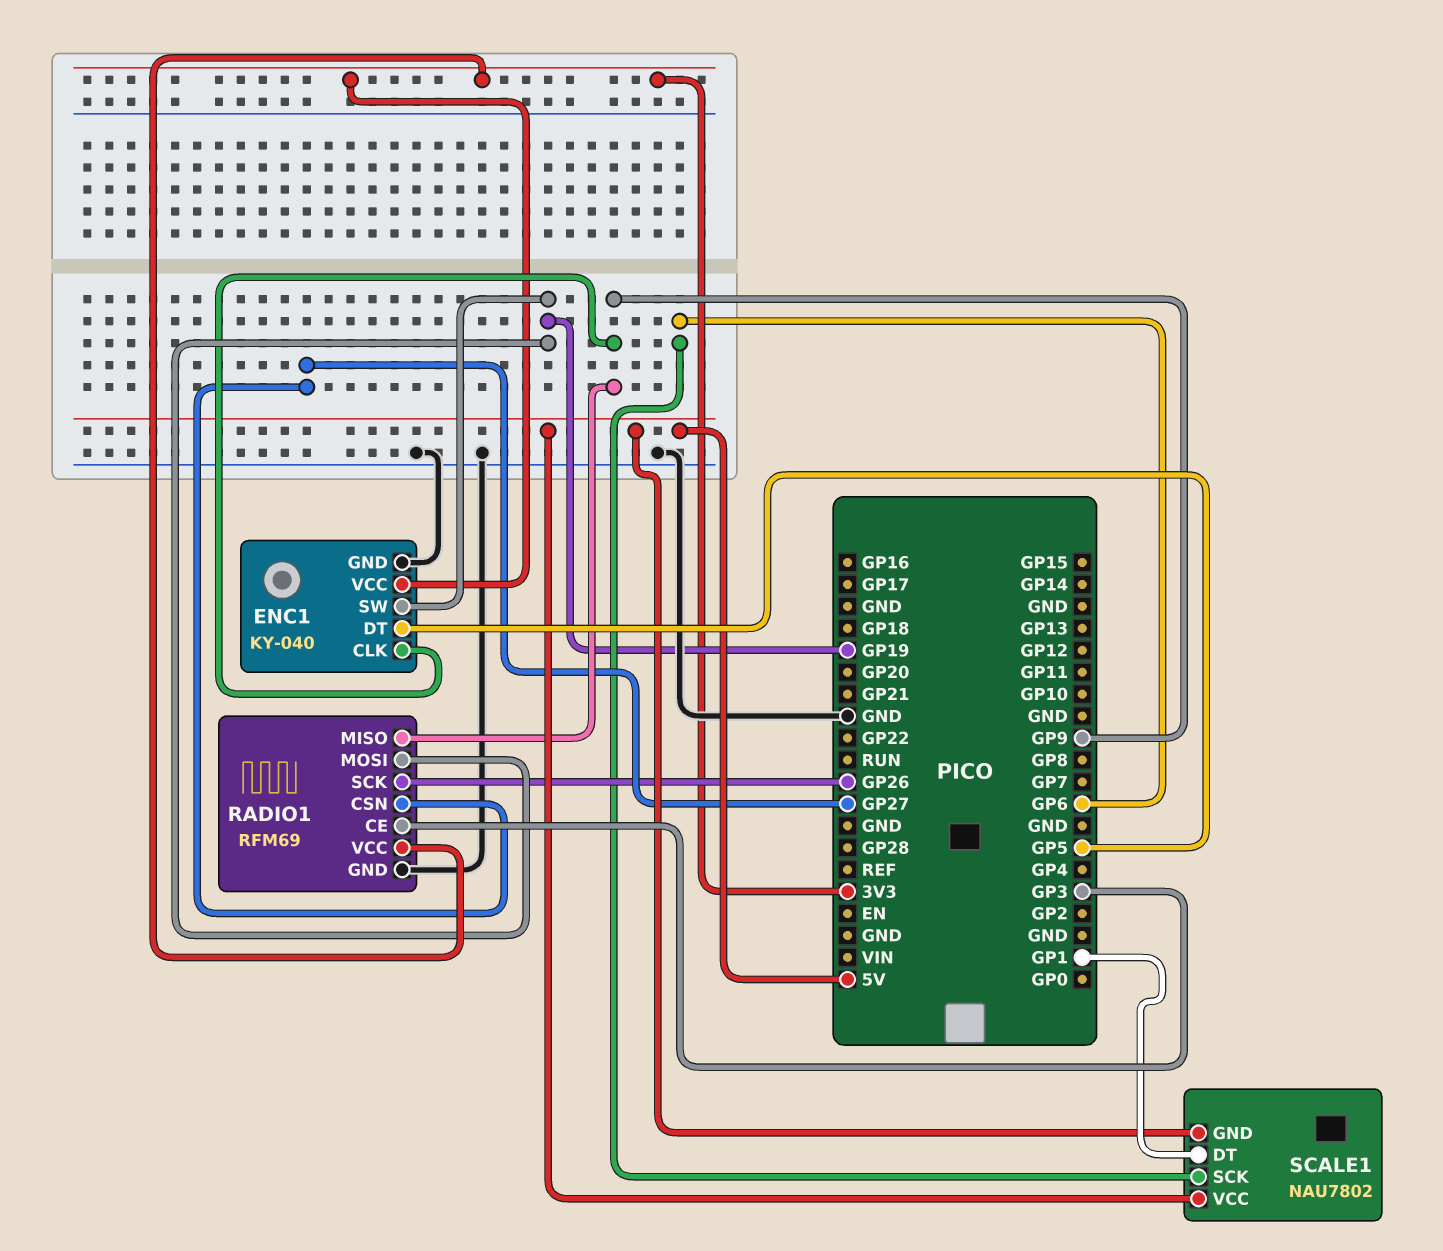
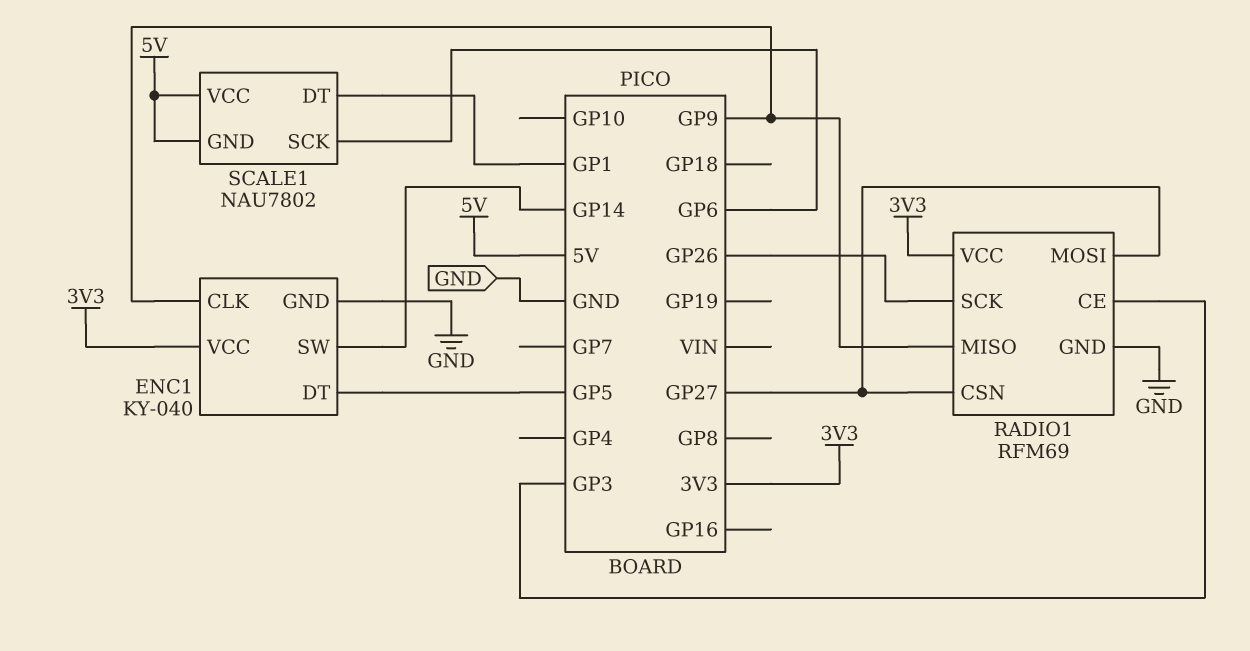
ENC1 pin SW: GP19 -> GP14
RADIO1 pin MOSI: GP19 -> GP27

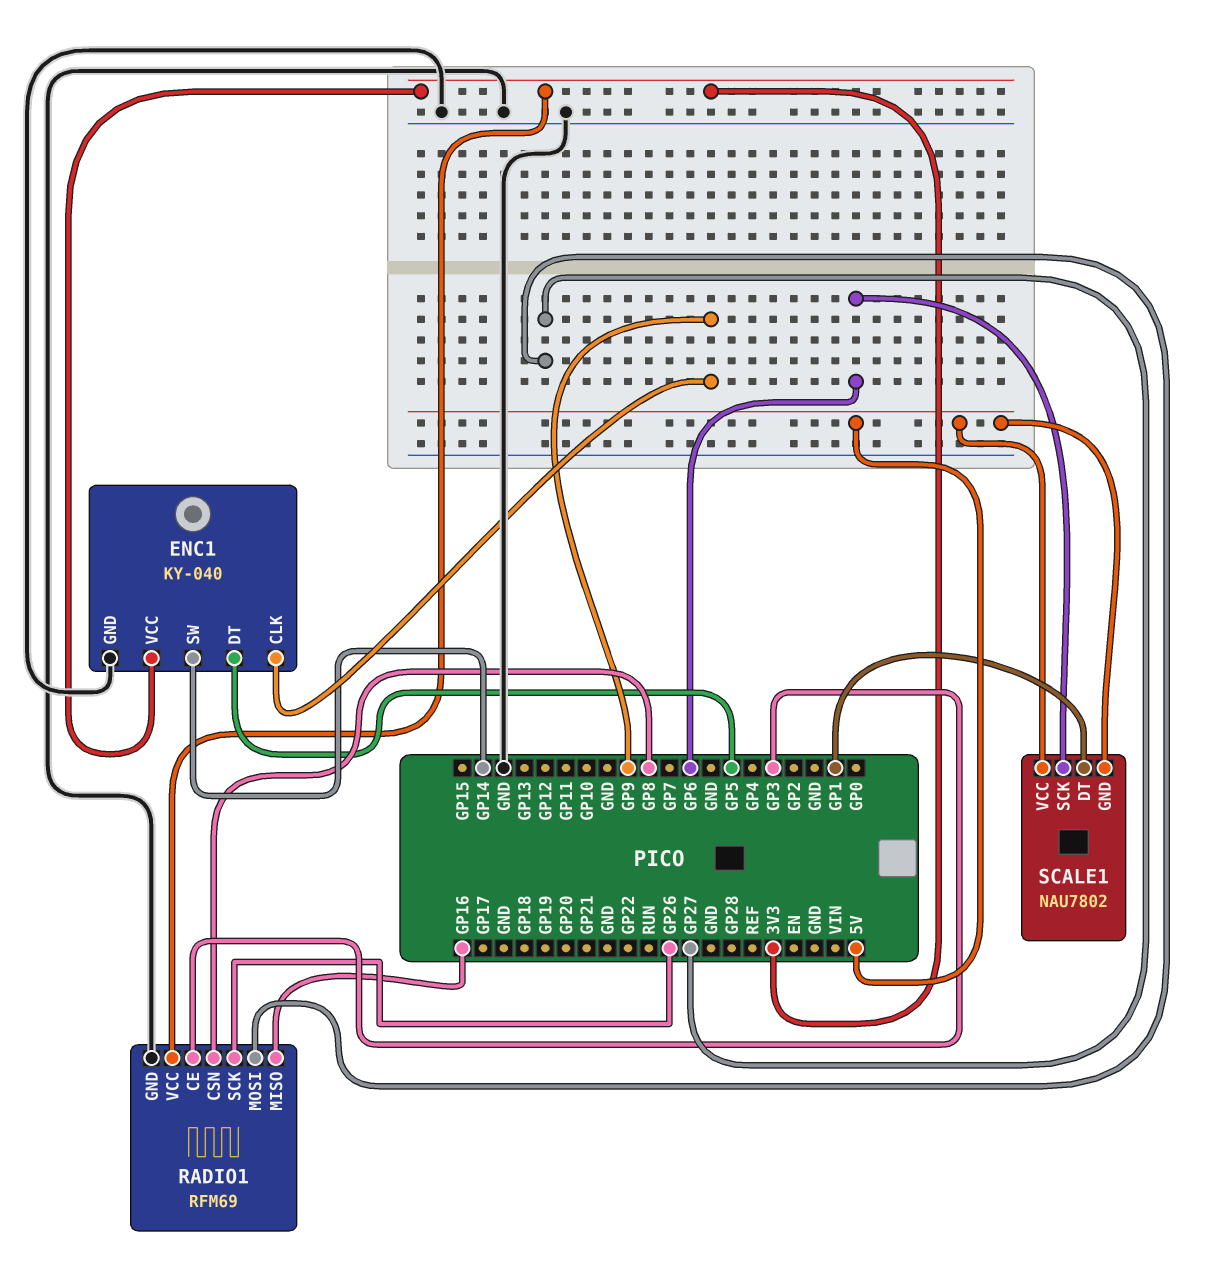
RADIO1 pin CSN: GP27 -> GP8
RADIO1 pin MISO: GP9 -> GP16

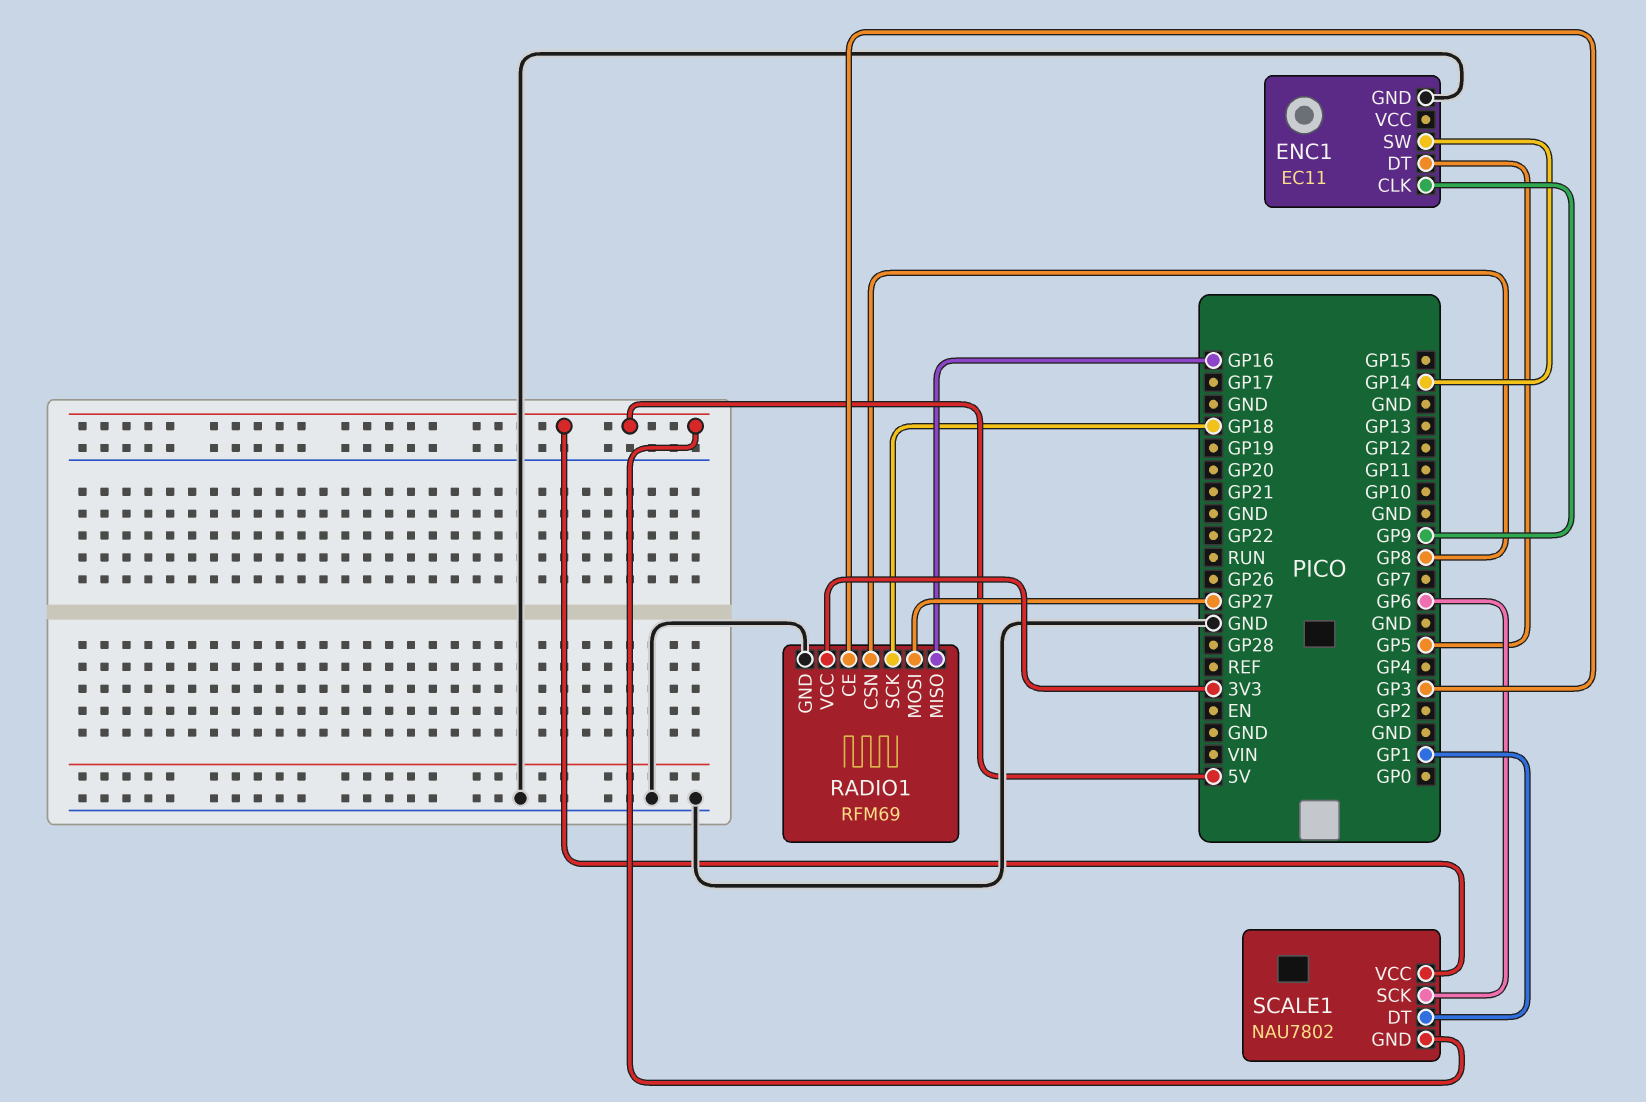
ENC1: KY-040 -> EC11
ENC1 pin VCC: 3V3 -> none
RADIO1 pin SCK: GP26 -> GP18

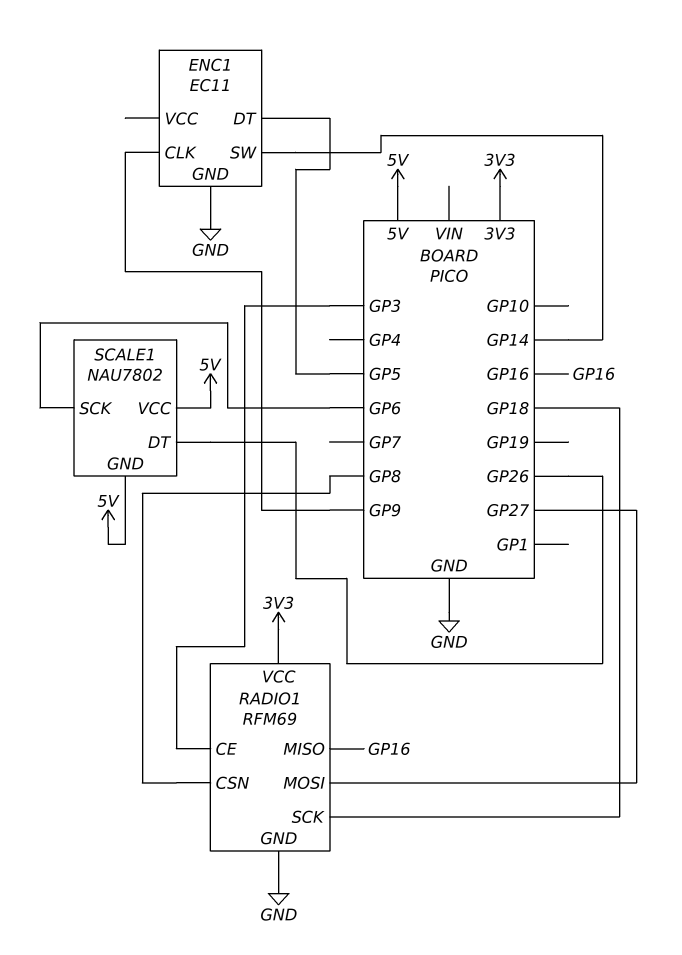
SCALE1 pin DT: GP1 -> GP26

